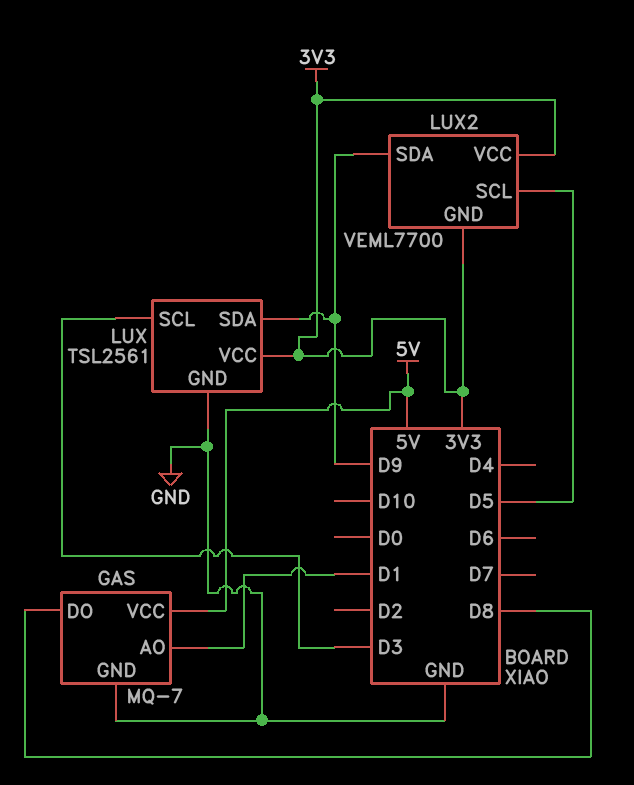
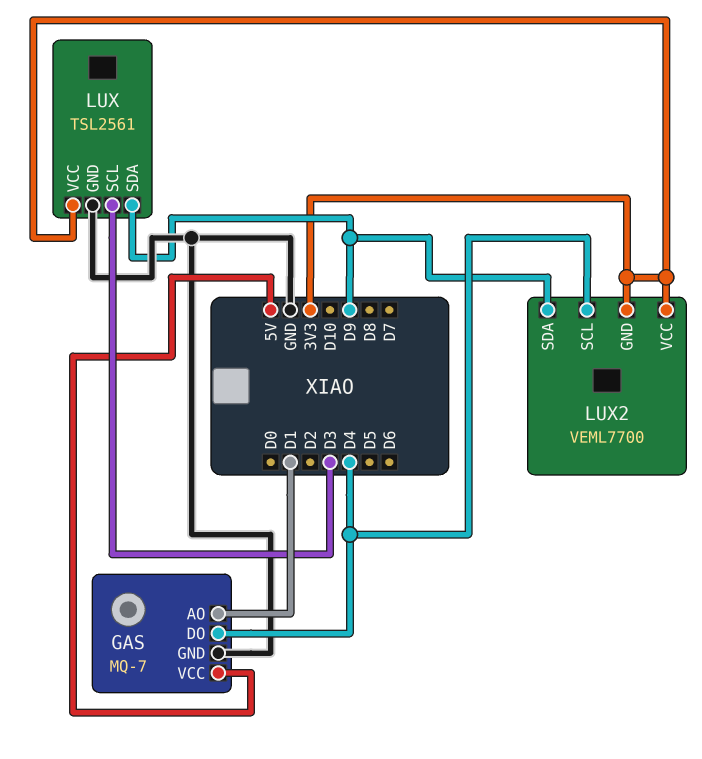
GAS pin DO: D8 -> D4
LUX2 pin SCL: D5 -> D4

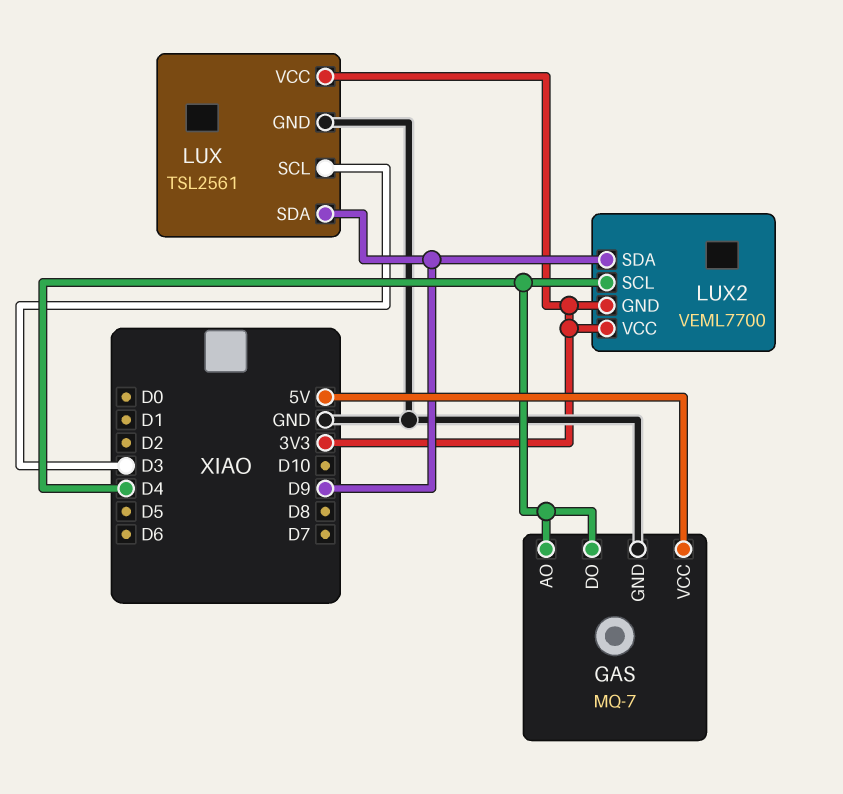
GAS pin AO: D1 -> D4

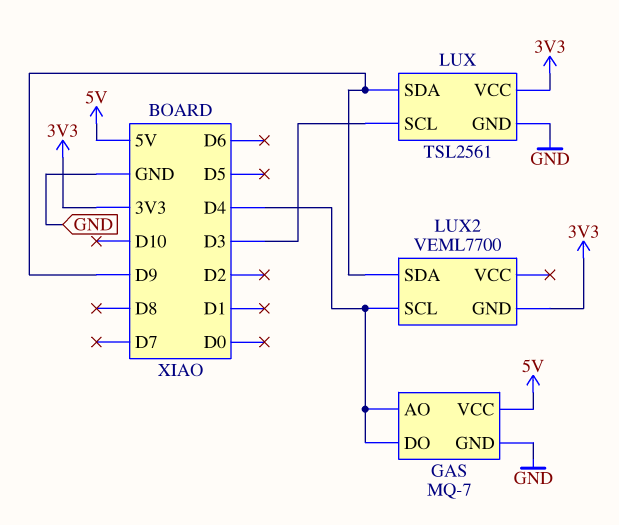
LUX2 pin VCC: 3V3 -> none

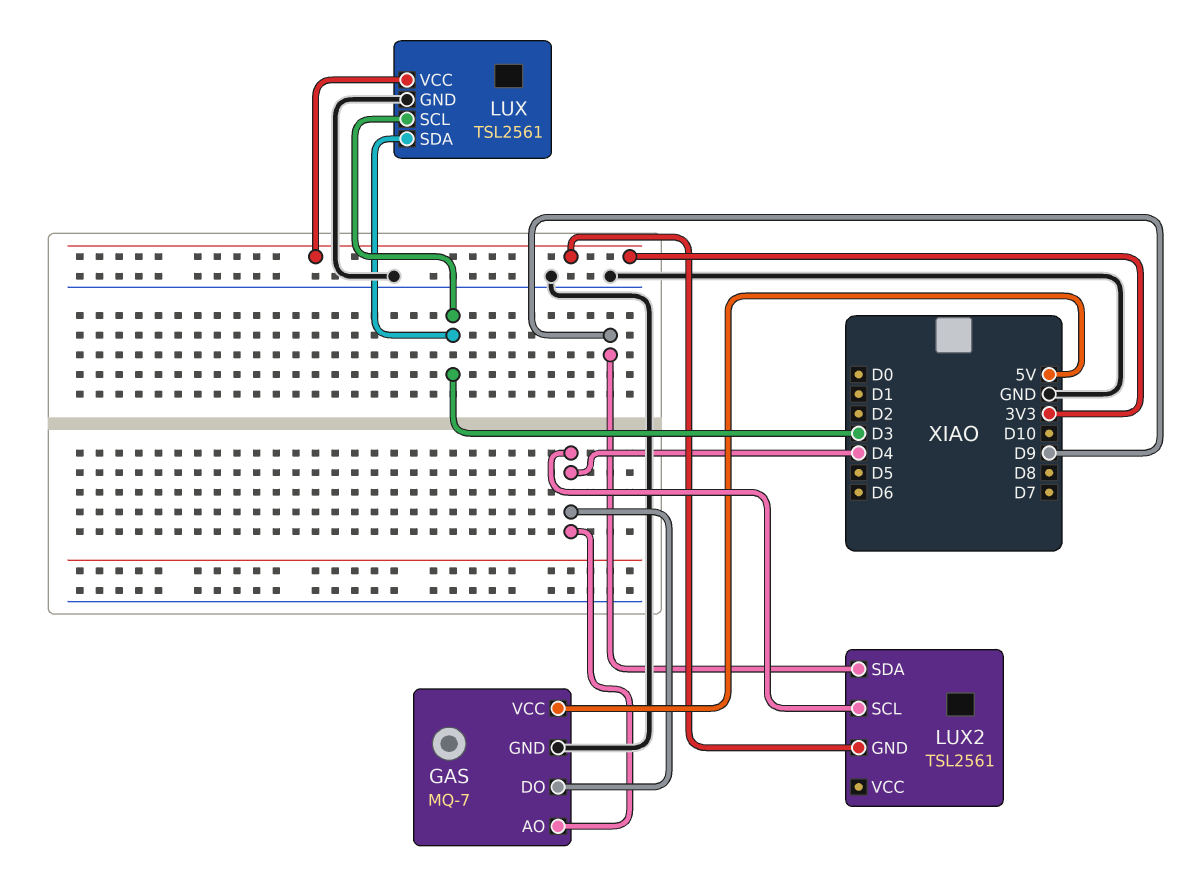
LUX pin SDA: D9 -> D3
LUX2: VEML7700 -> TSL2561

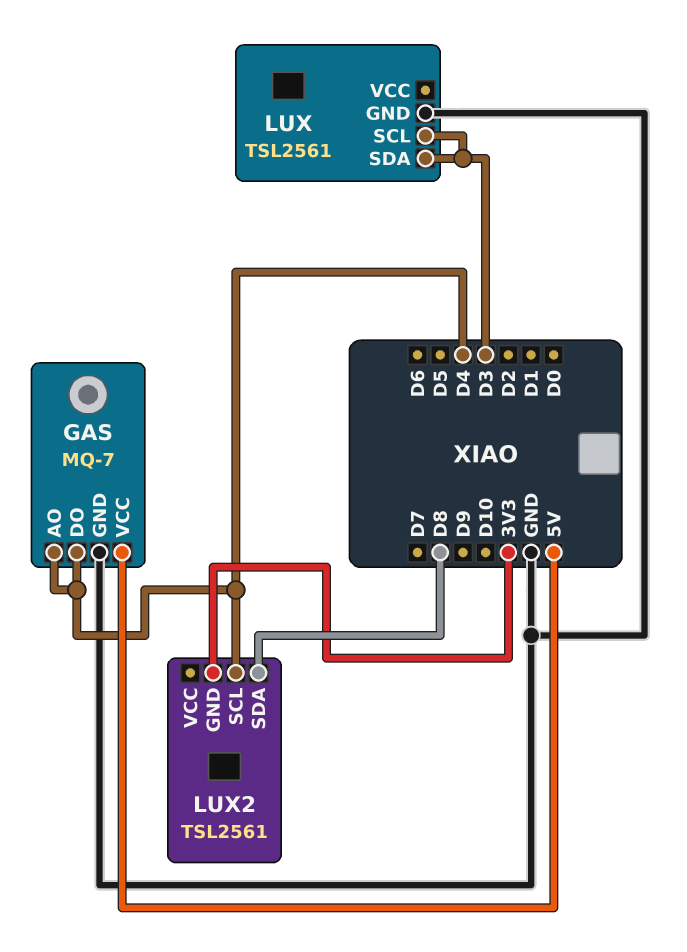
LUX pin VCC: 3V3 -> none
LUX2 pin SDA: D9 -> D8

